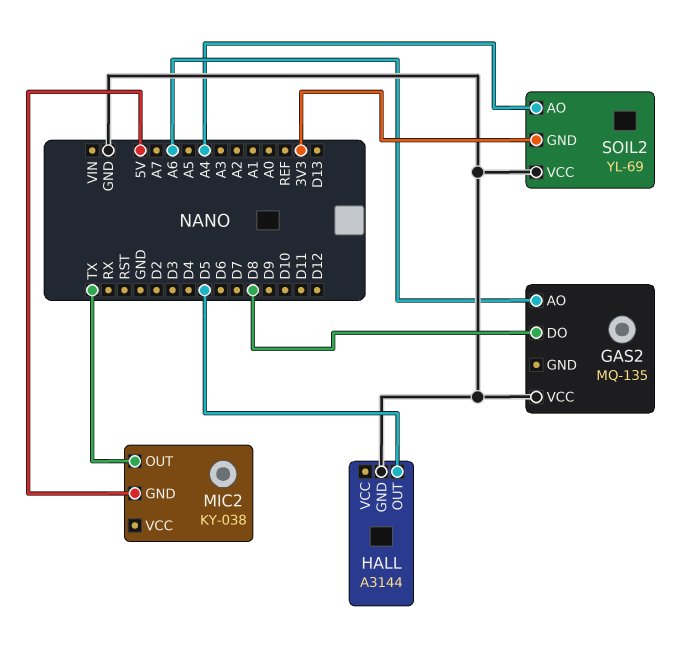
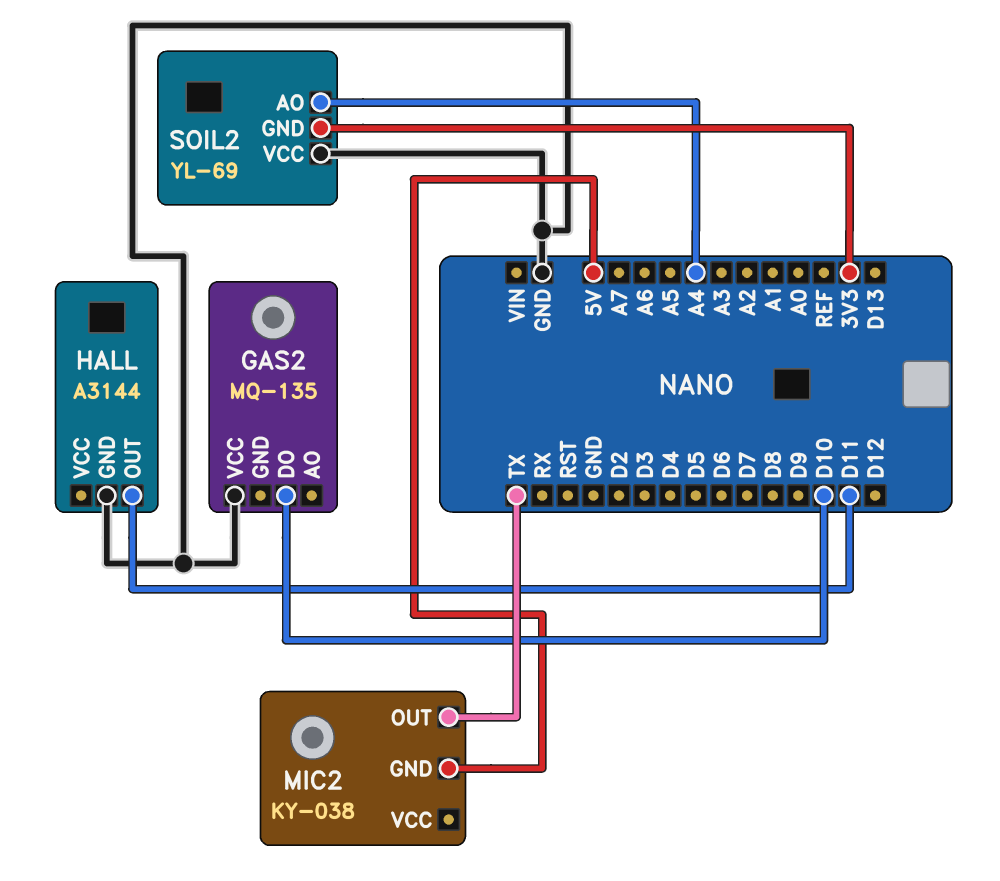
GAS2 pin AO: A6 -> none
GAS2 pin DO: D8 -> D10
HALL pin OUT: D5 -> D11

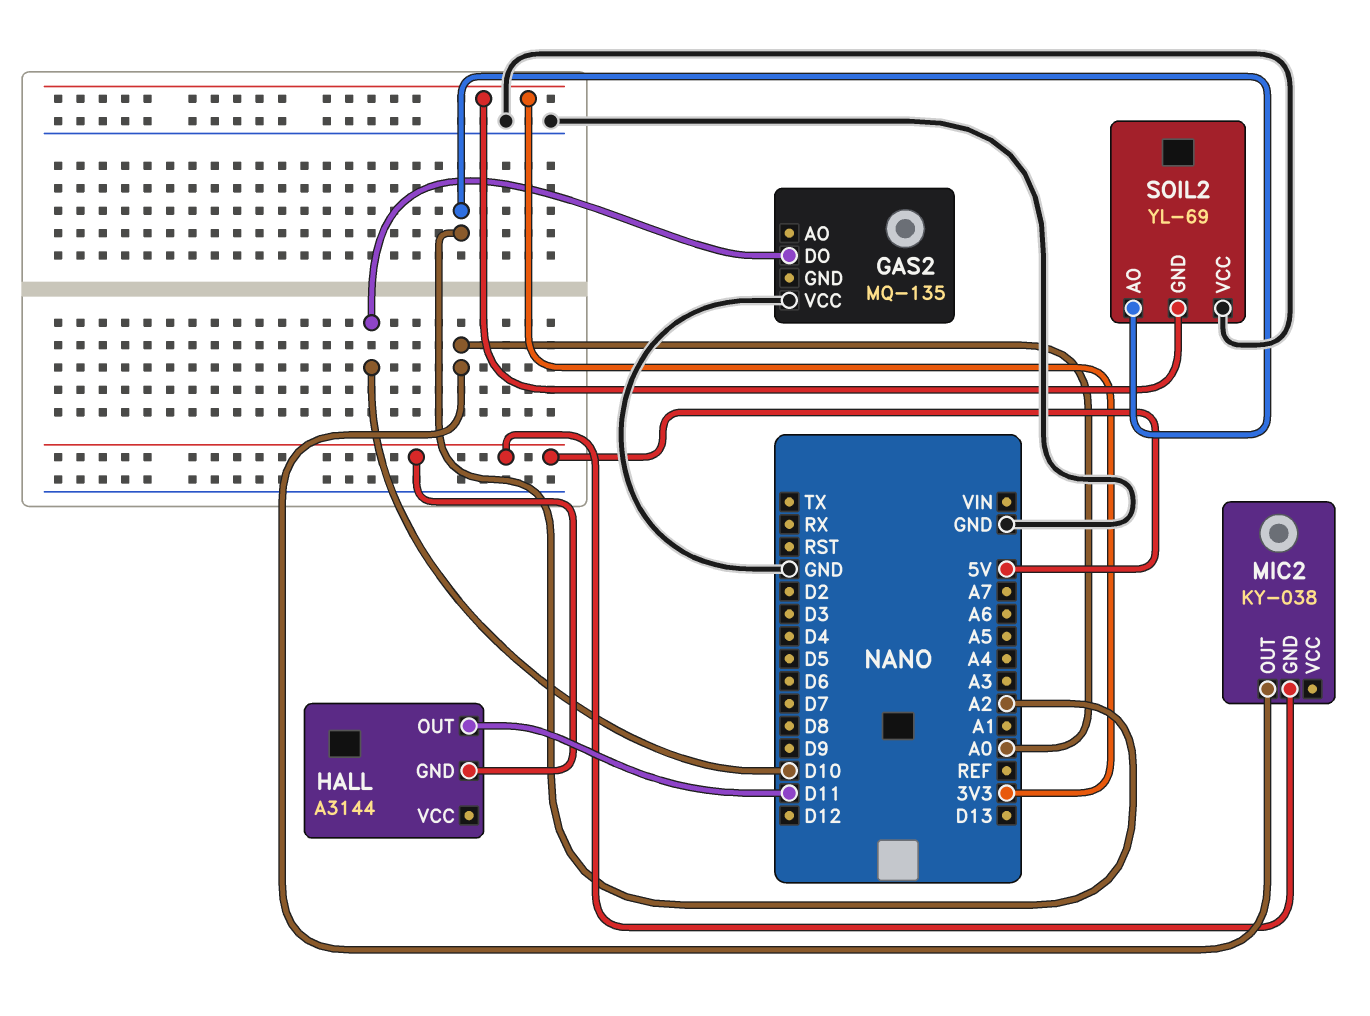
HALL pin GND: GND -> 5V
MIC2 pin OUT: TX -> A0
SOIL2 pin AO: A4 -> A2

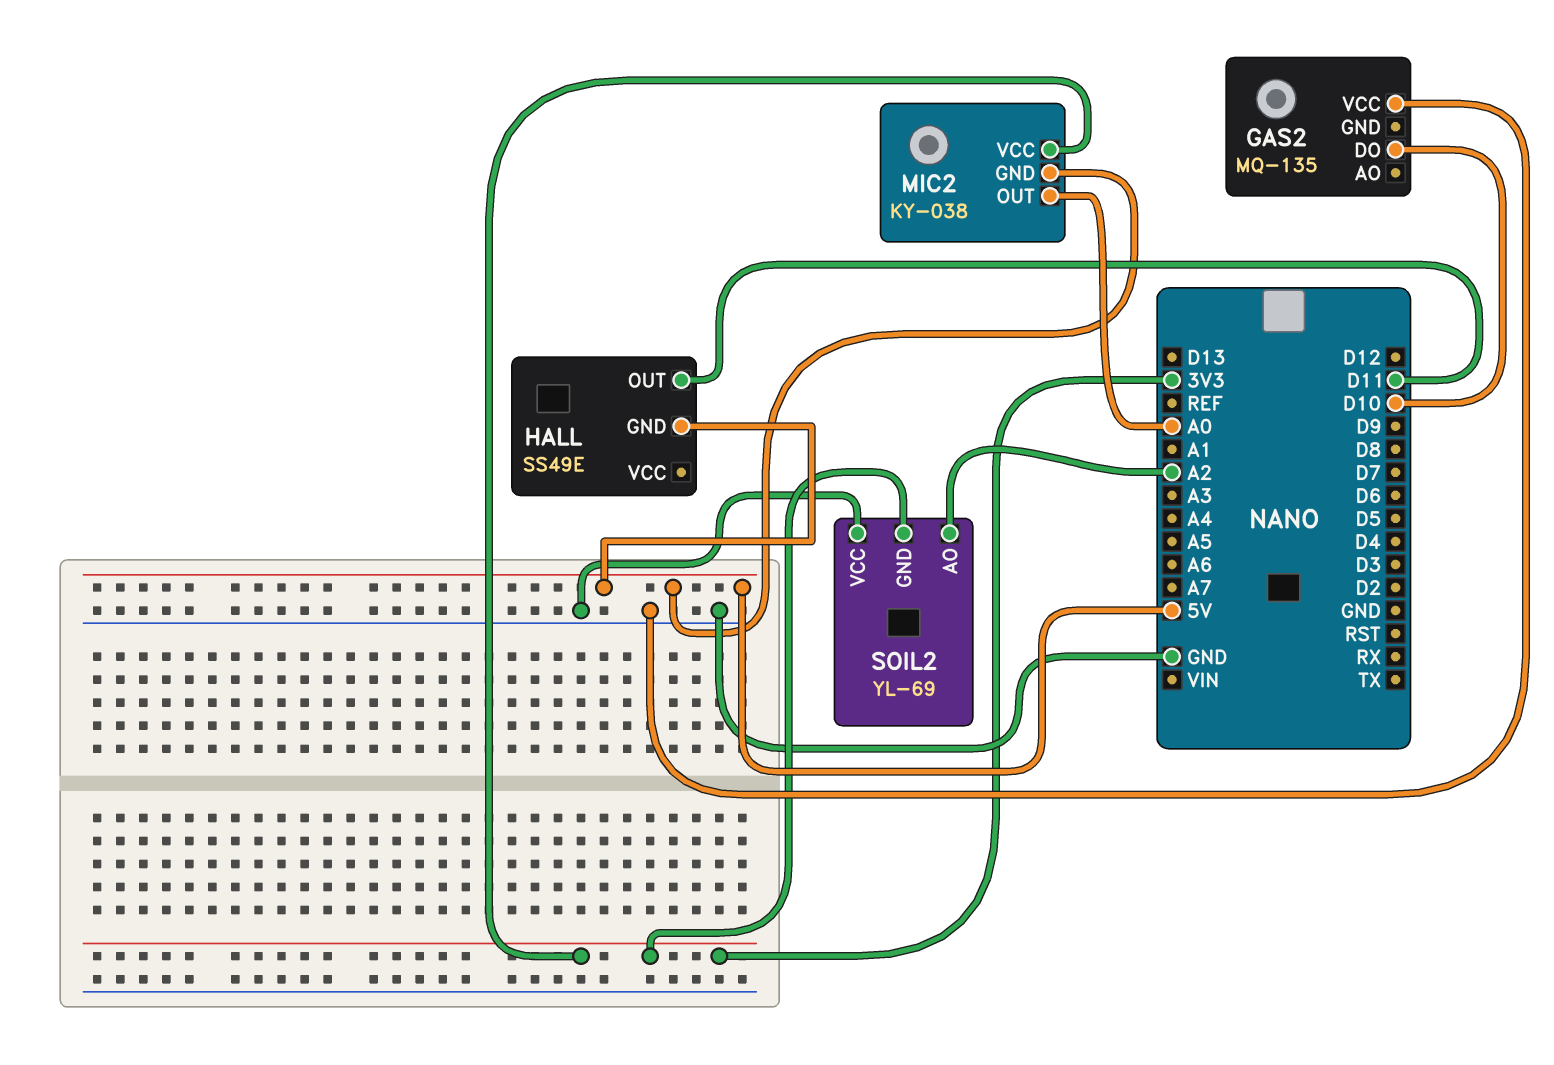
HALL: A3144 -> SS49E
MIC2 pin VCC: none -> 3V3

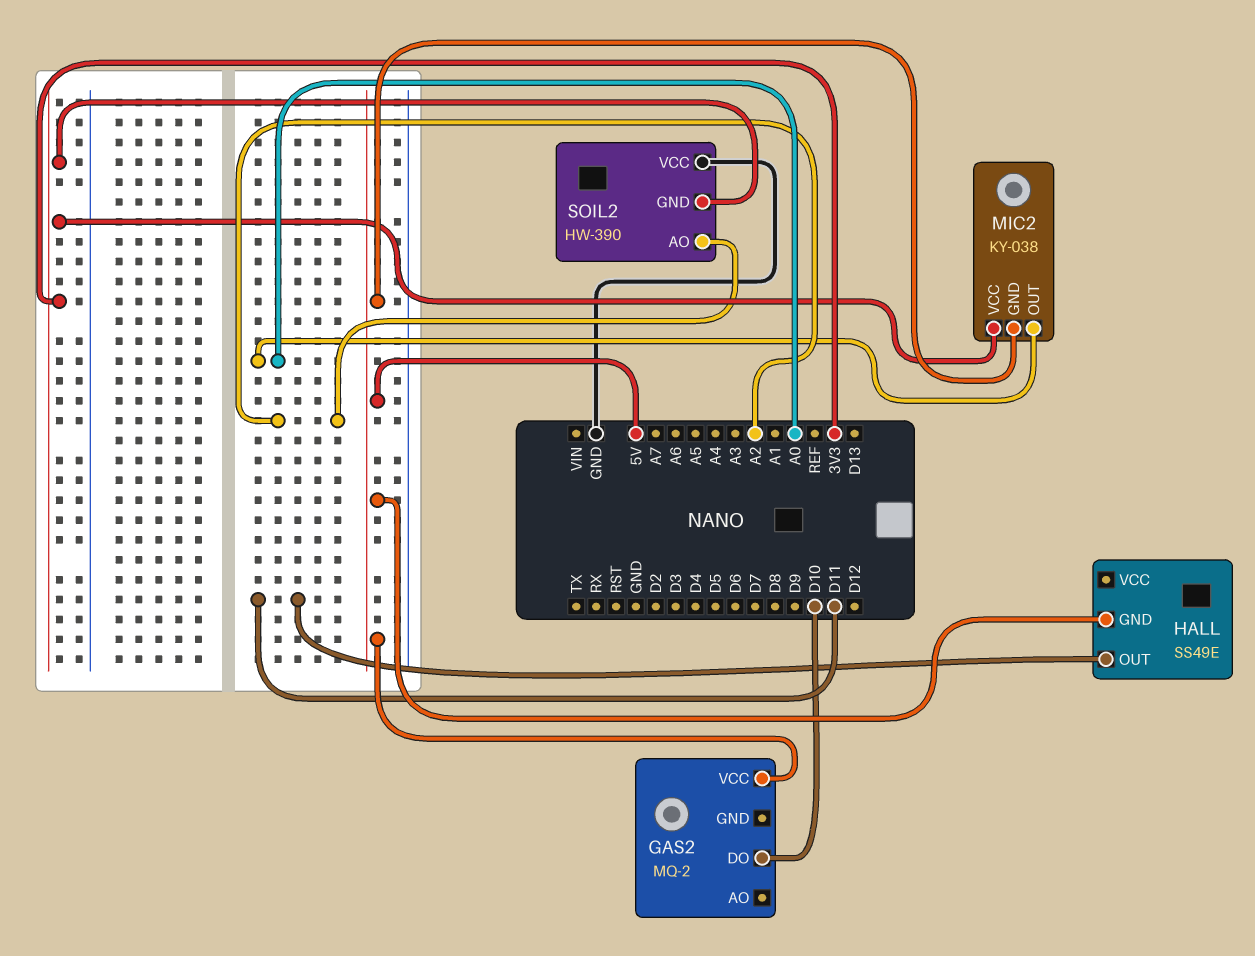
GAS2: MQ-135 -> MQ-2
GAS2 pin VCC: GND -> 5V
SOIL2: YL-69 -> HW-390

